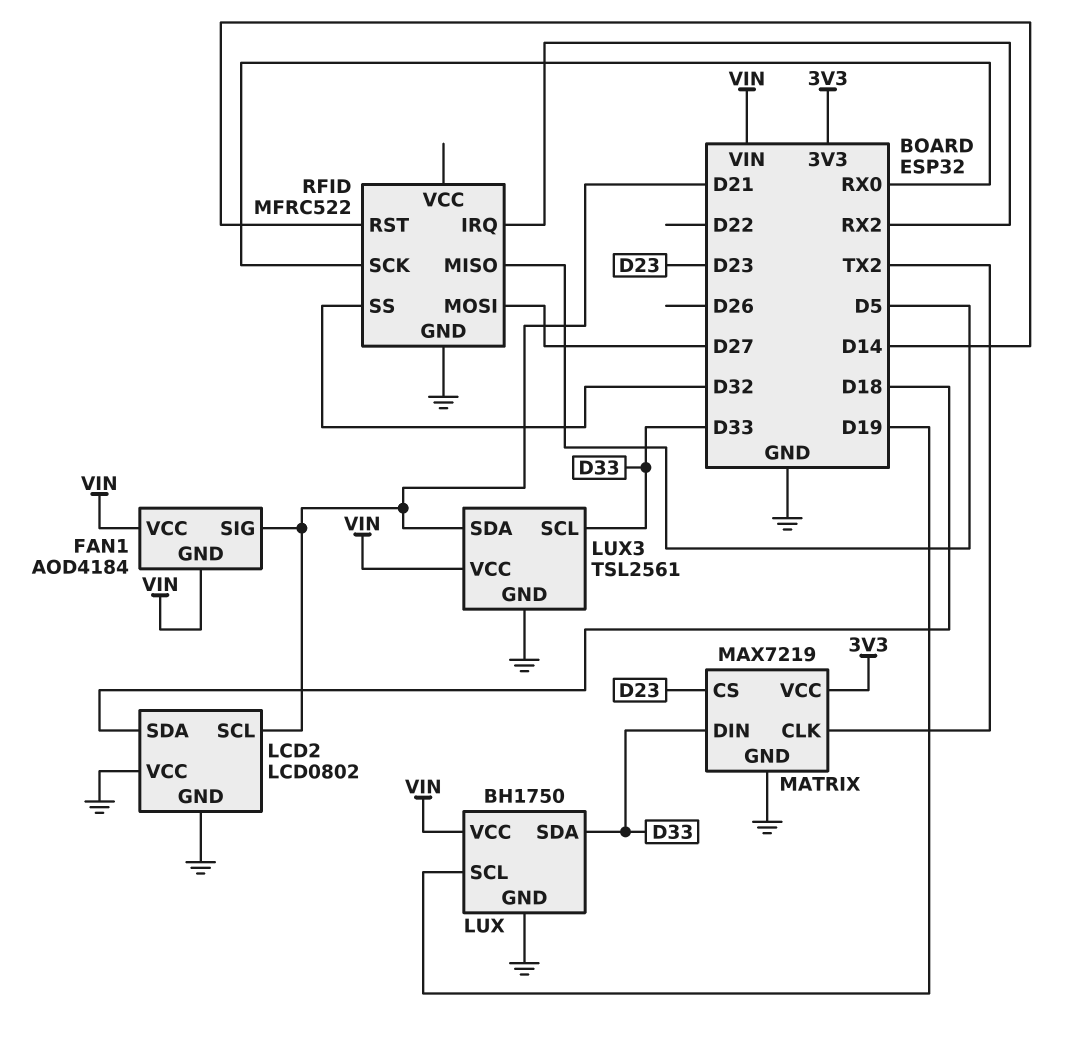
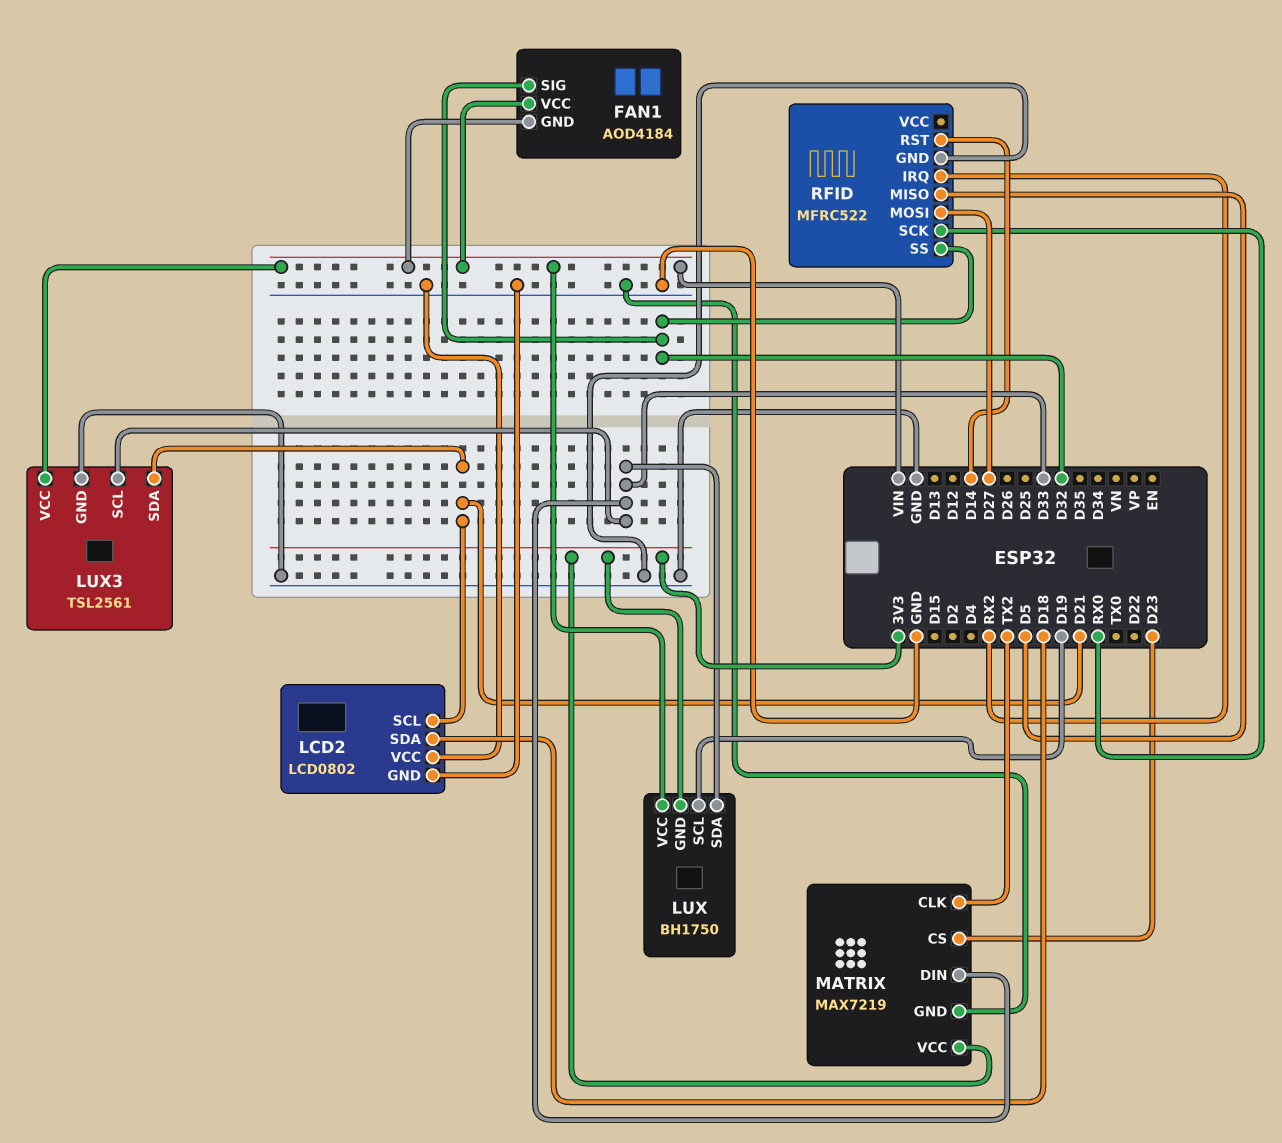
FAN1 pin SIG: D21 -> D32
LUX pin GND: GND -> 3V3

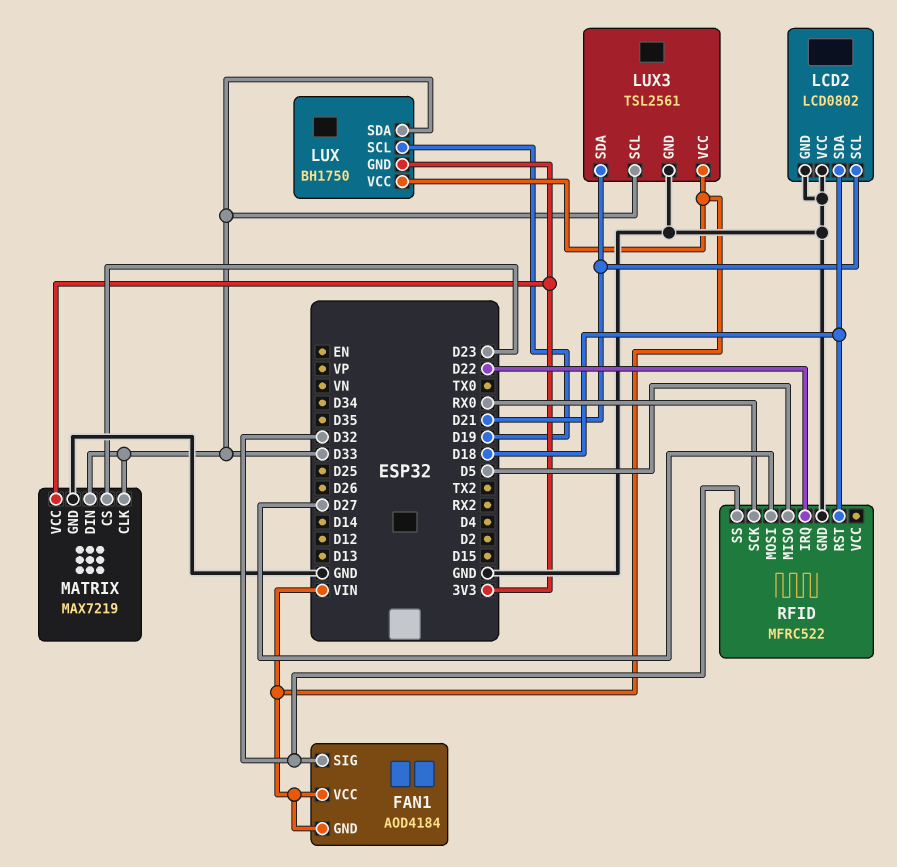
MATRIX pin CLK: TX2 -> D33
RFID pin IRQ: RX2 -> D22
RFID pin RST: D14 -> D18

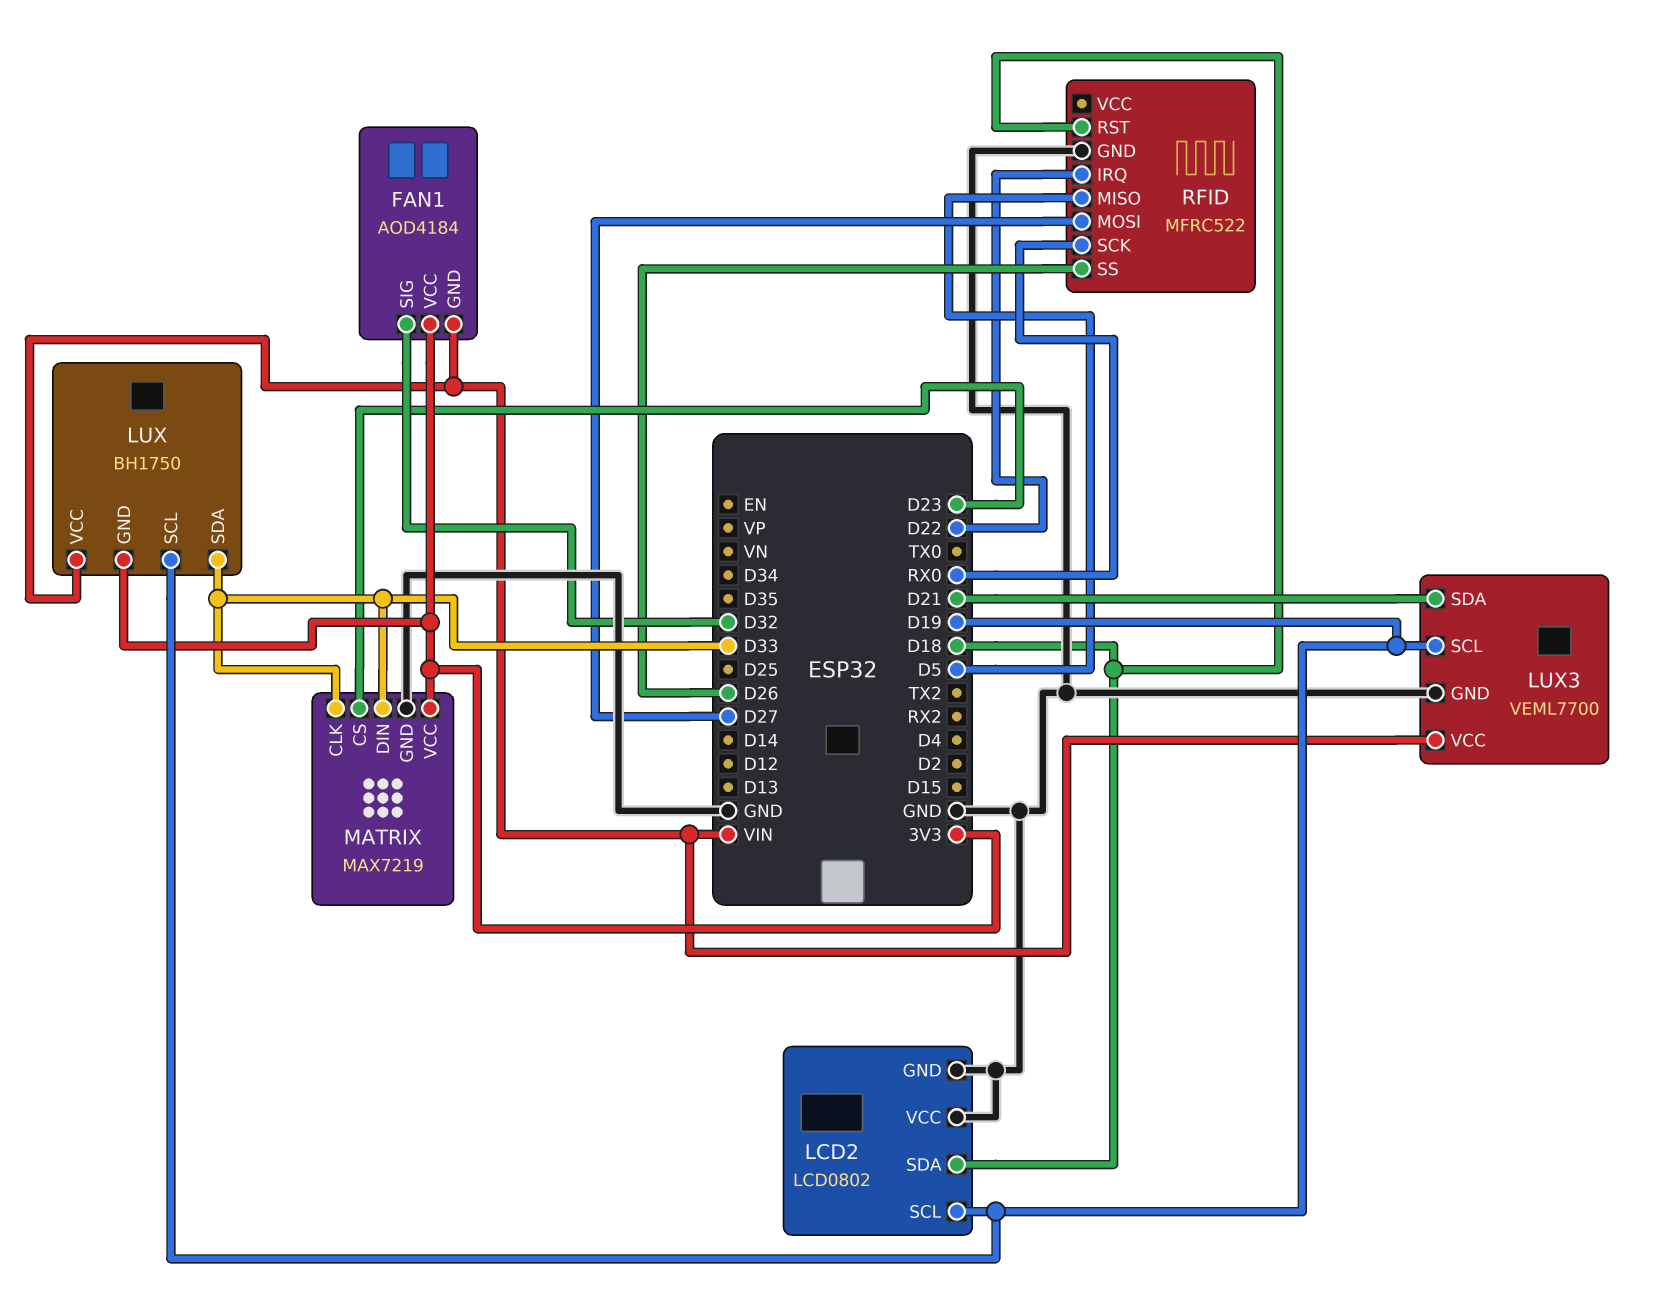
FAN1 pin VCC: VIN -> 3V3
LCD2 pin SCL: D21 -> D19
LUX3: TSL2561 -> VEML7700
LUX3 pin SCL: D33 -> D19
RFID pin SS: D32 -> D26

